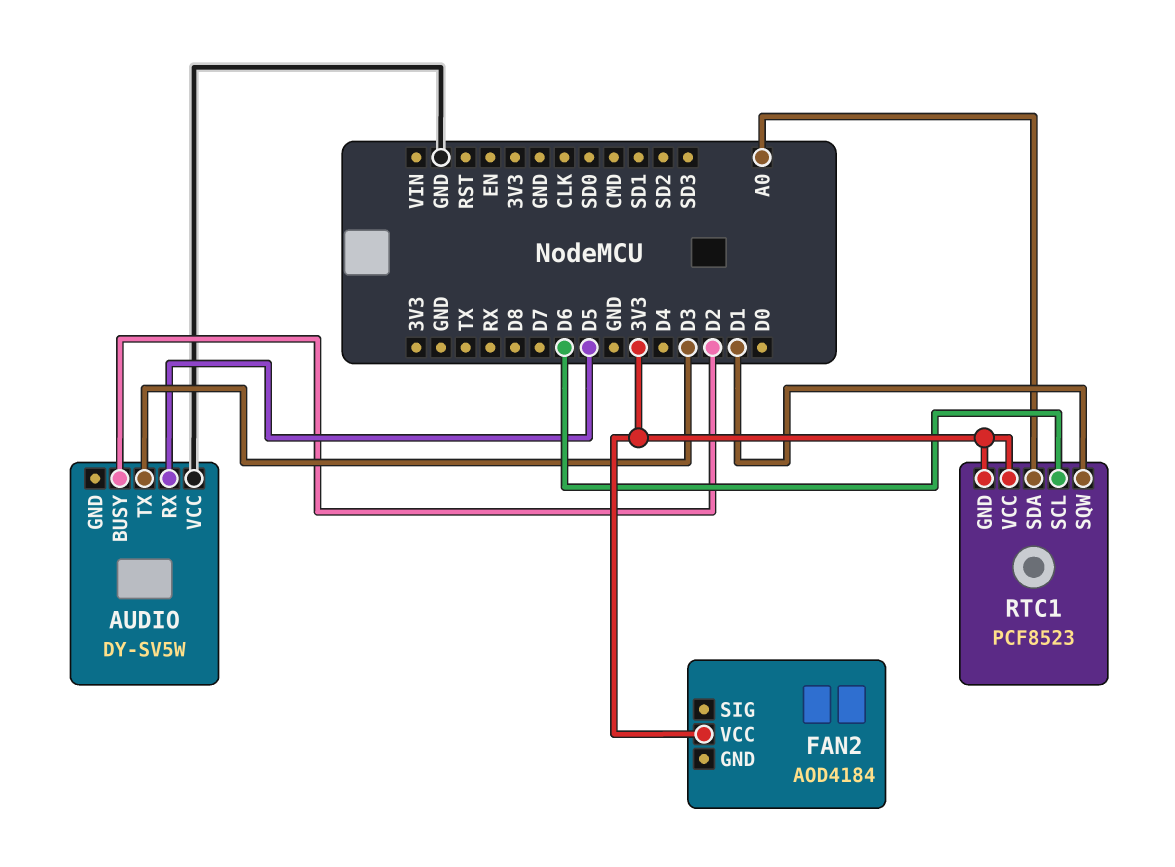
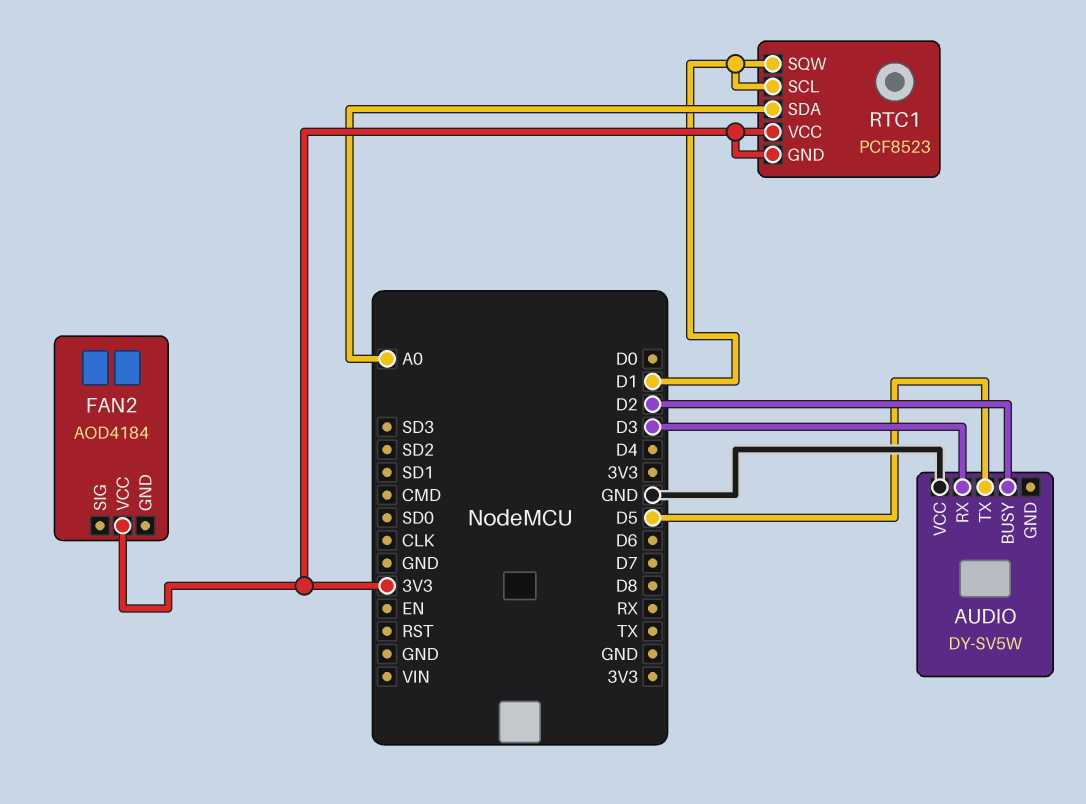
AUDIO pin RX: D5 -> D3
AUDIO pin TX: D3 -> D5
RTC1 pin SCL: D6 -> D1

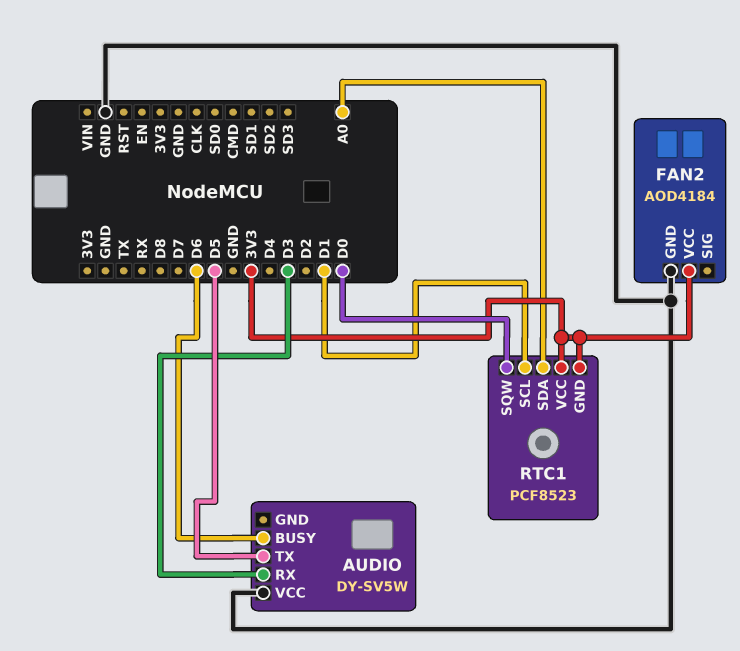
AUDIO pin BUSY: D2 -> D6
FAN2 pin GND: none -> GND
RTC1 pin SQW: D1 -> D0

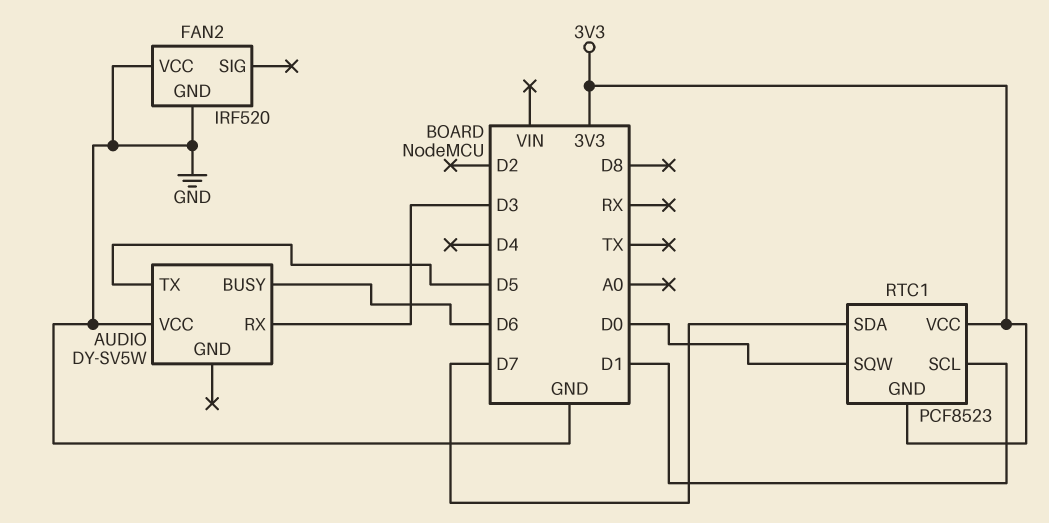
FAN2: AOD4184 -> IRF520
FAN2 pin VCC: 3V3 -> GND
RTC1 pin SDA: A0 -> D7

